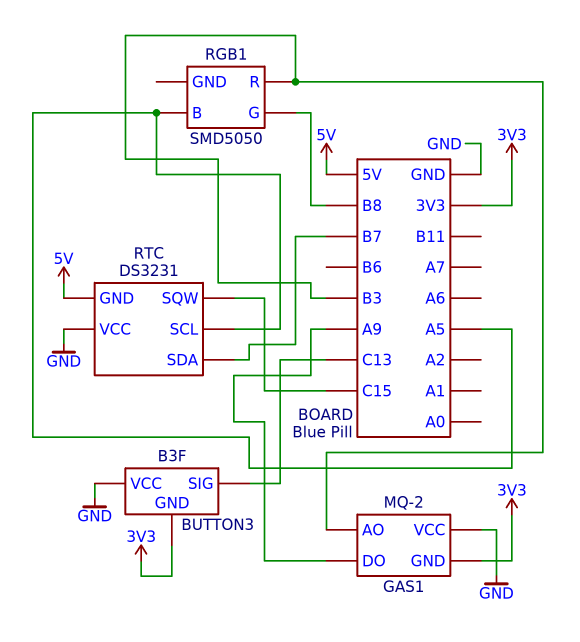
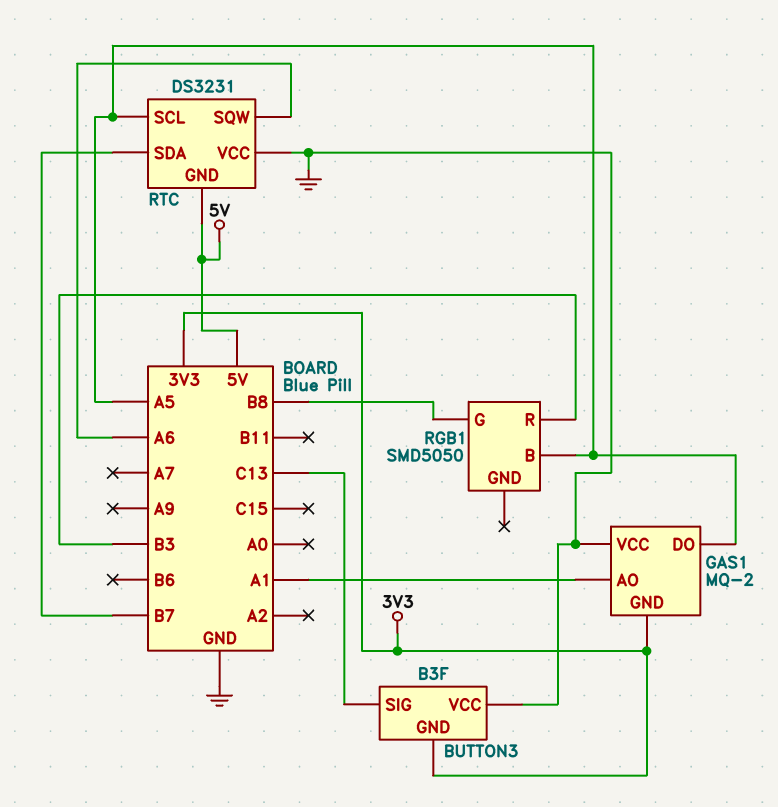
GAS1 pin AO: B3 -> A1
GAS1 pin DO: A9 -> A5
RTC pin SQW: C15 -> A6

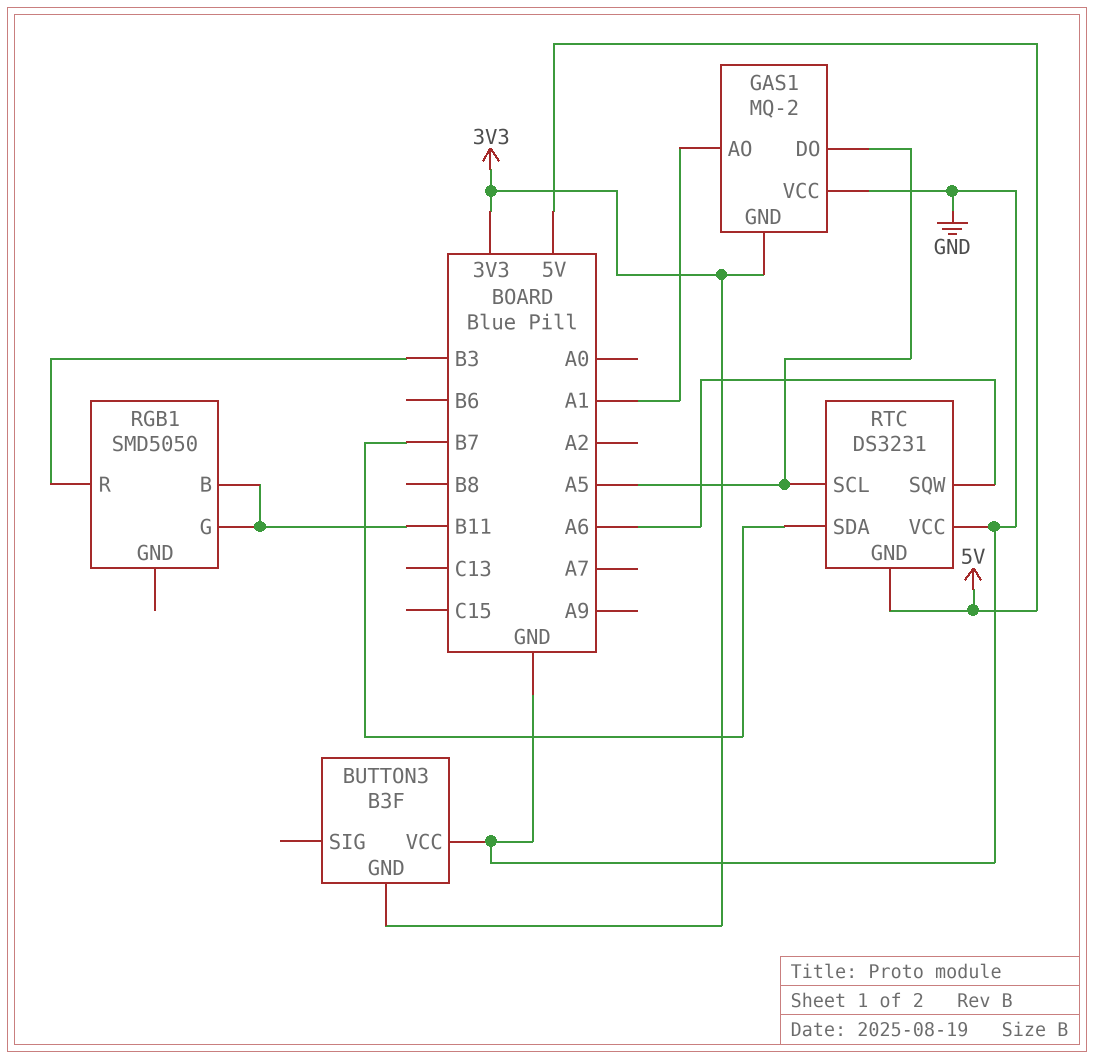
BUTTON3 pin SIG: C13 -> none
RGB1 pin B: A5 -> B11
RGB1 pin G: B8 -> B11

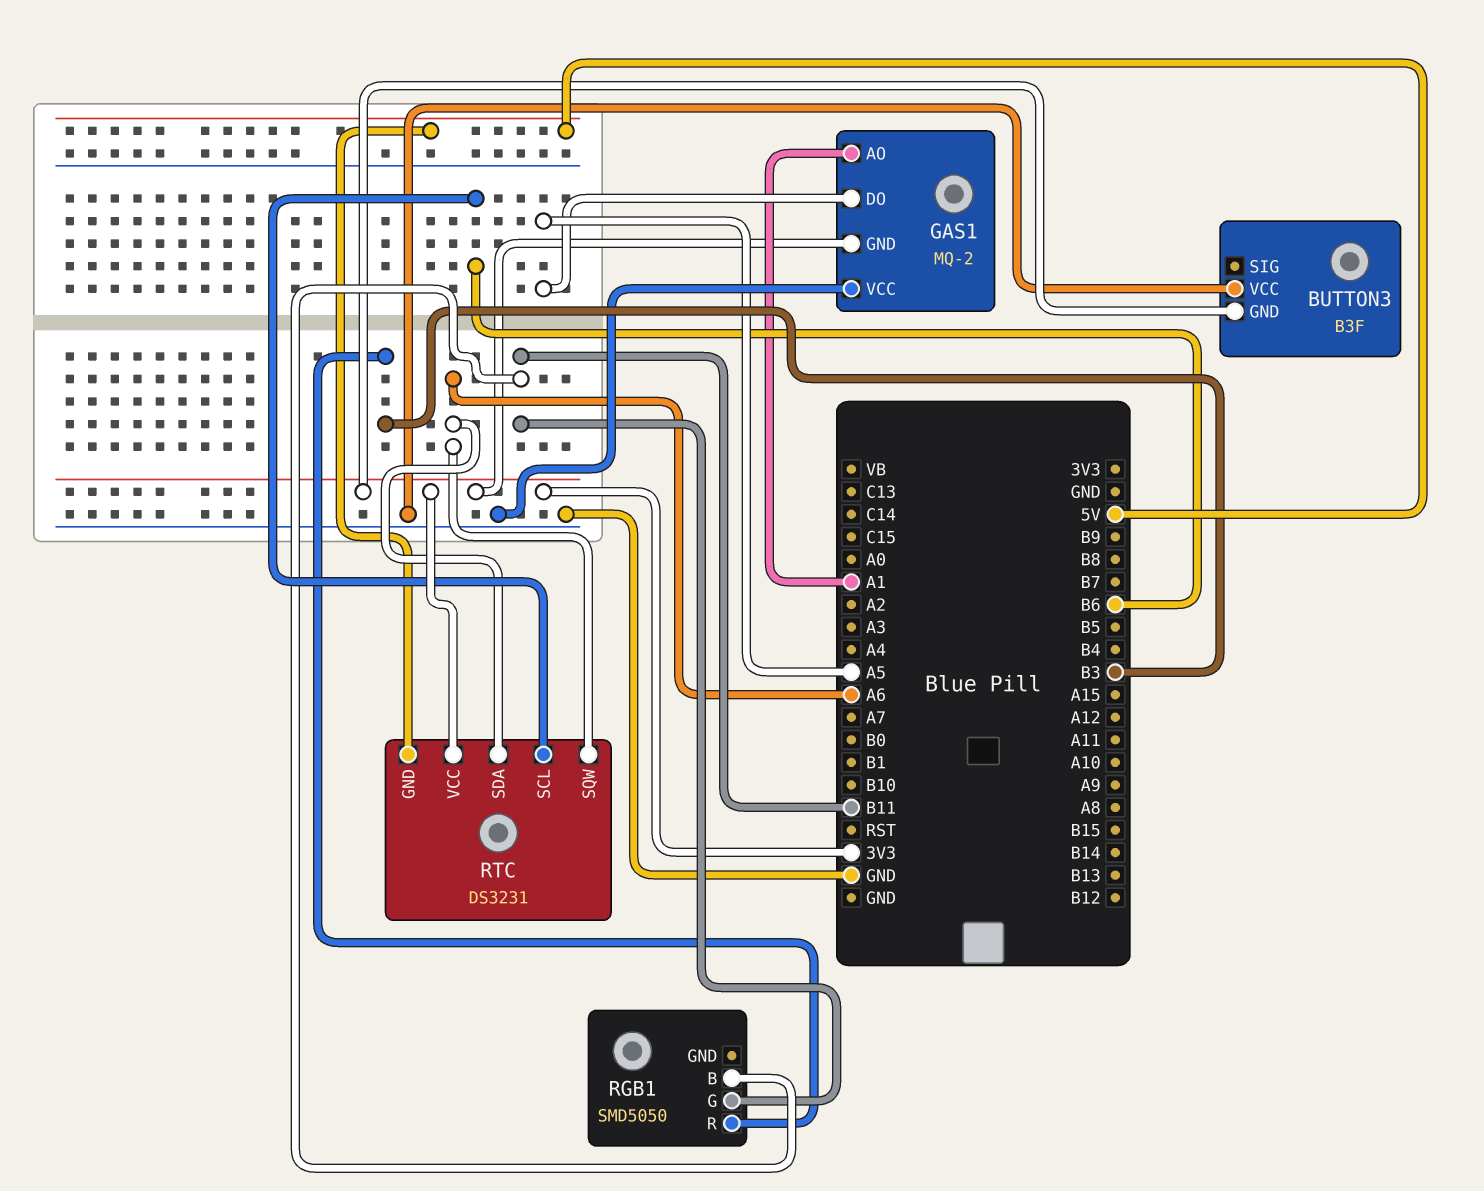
RTC pin SCL: A5 -> B6
RTC pin SDA: B7 -> A6
RTC pin VCC: GND -> 3V3

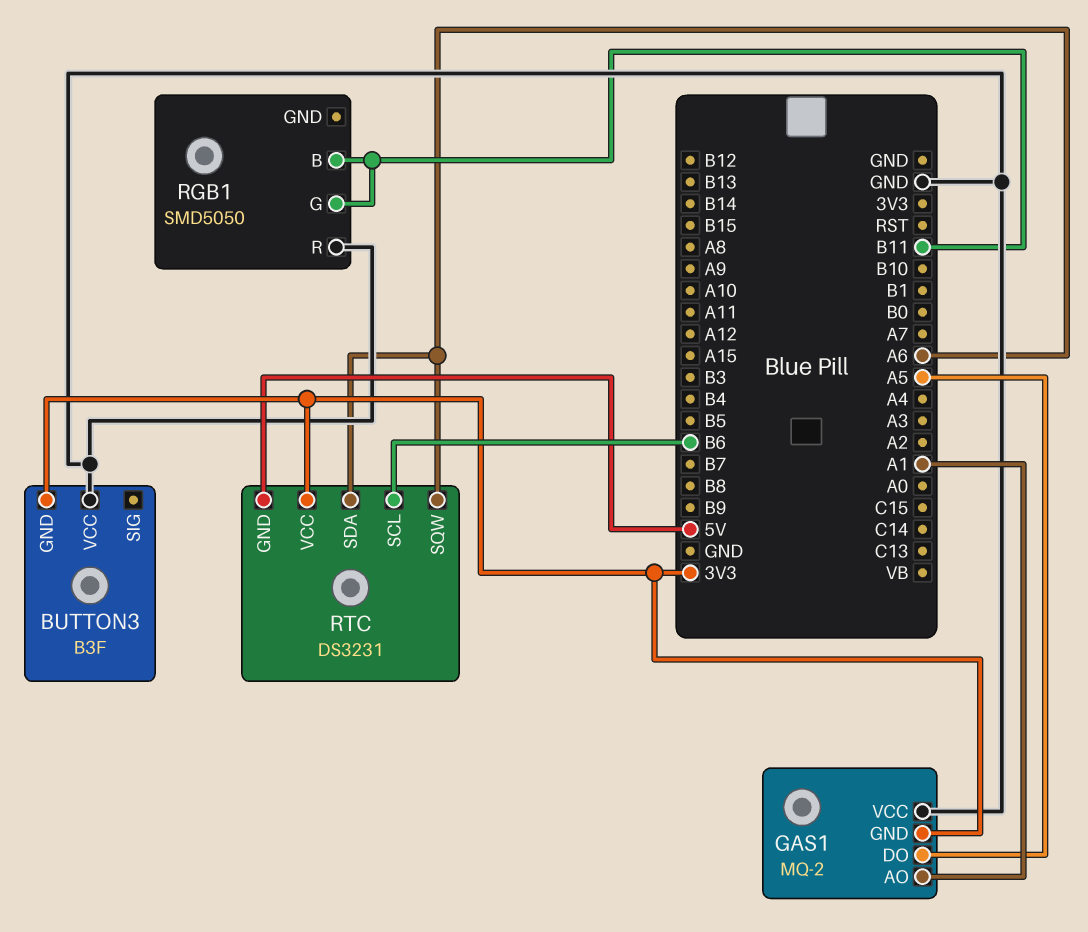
RGB1 pin R: B3 -> GND

